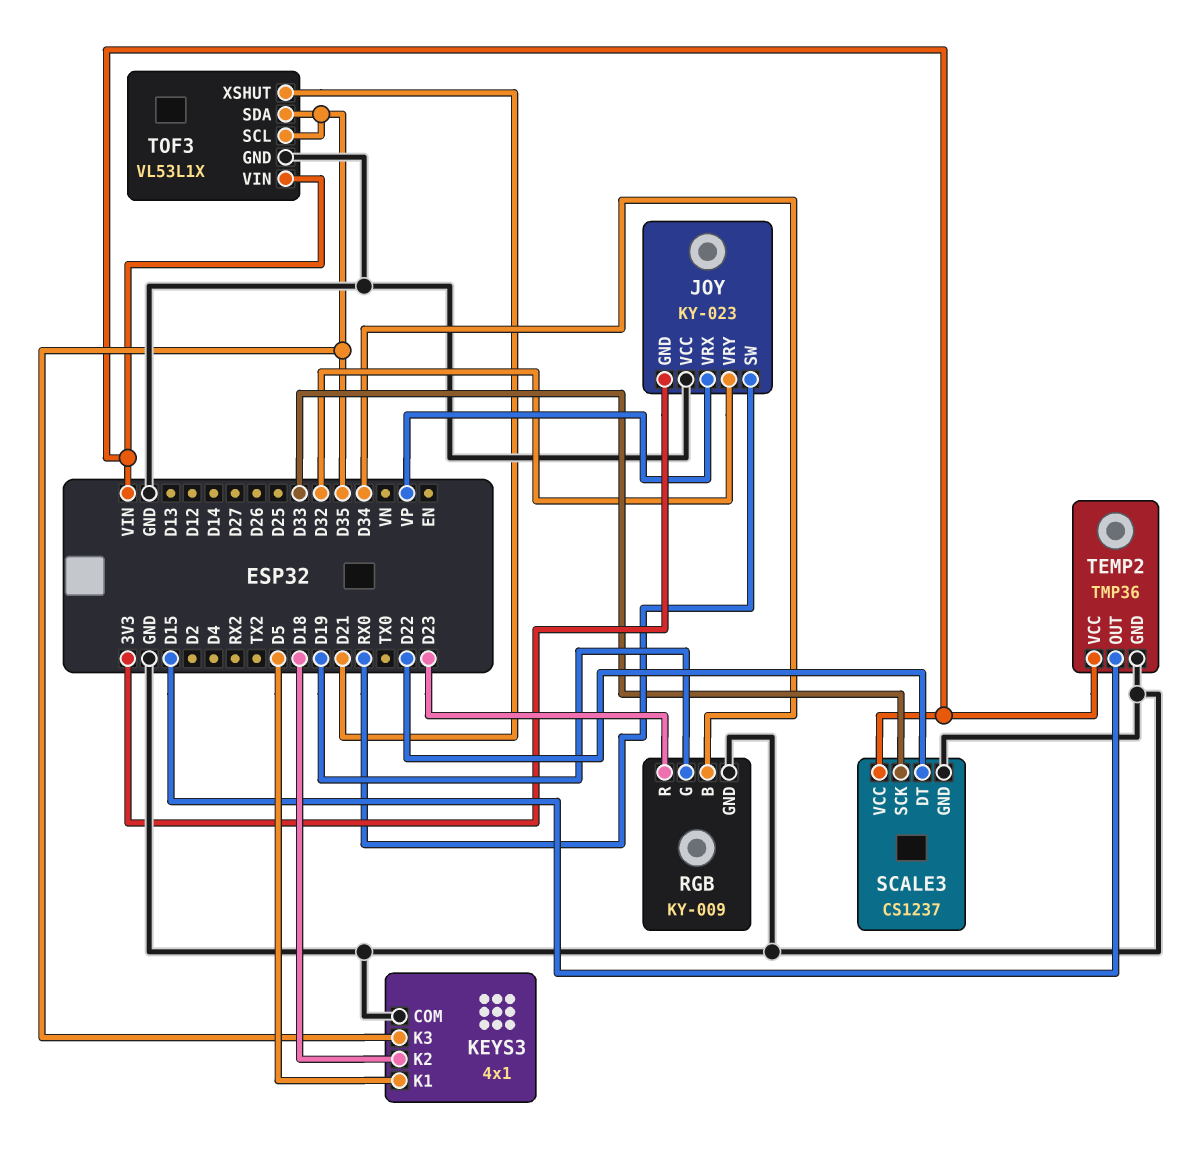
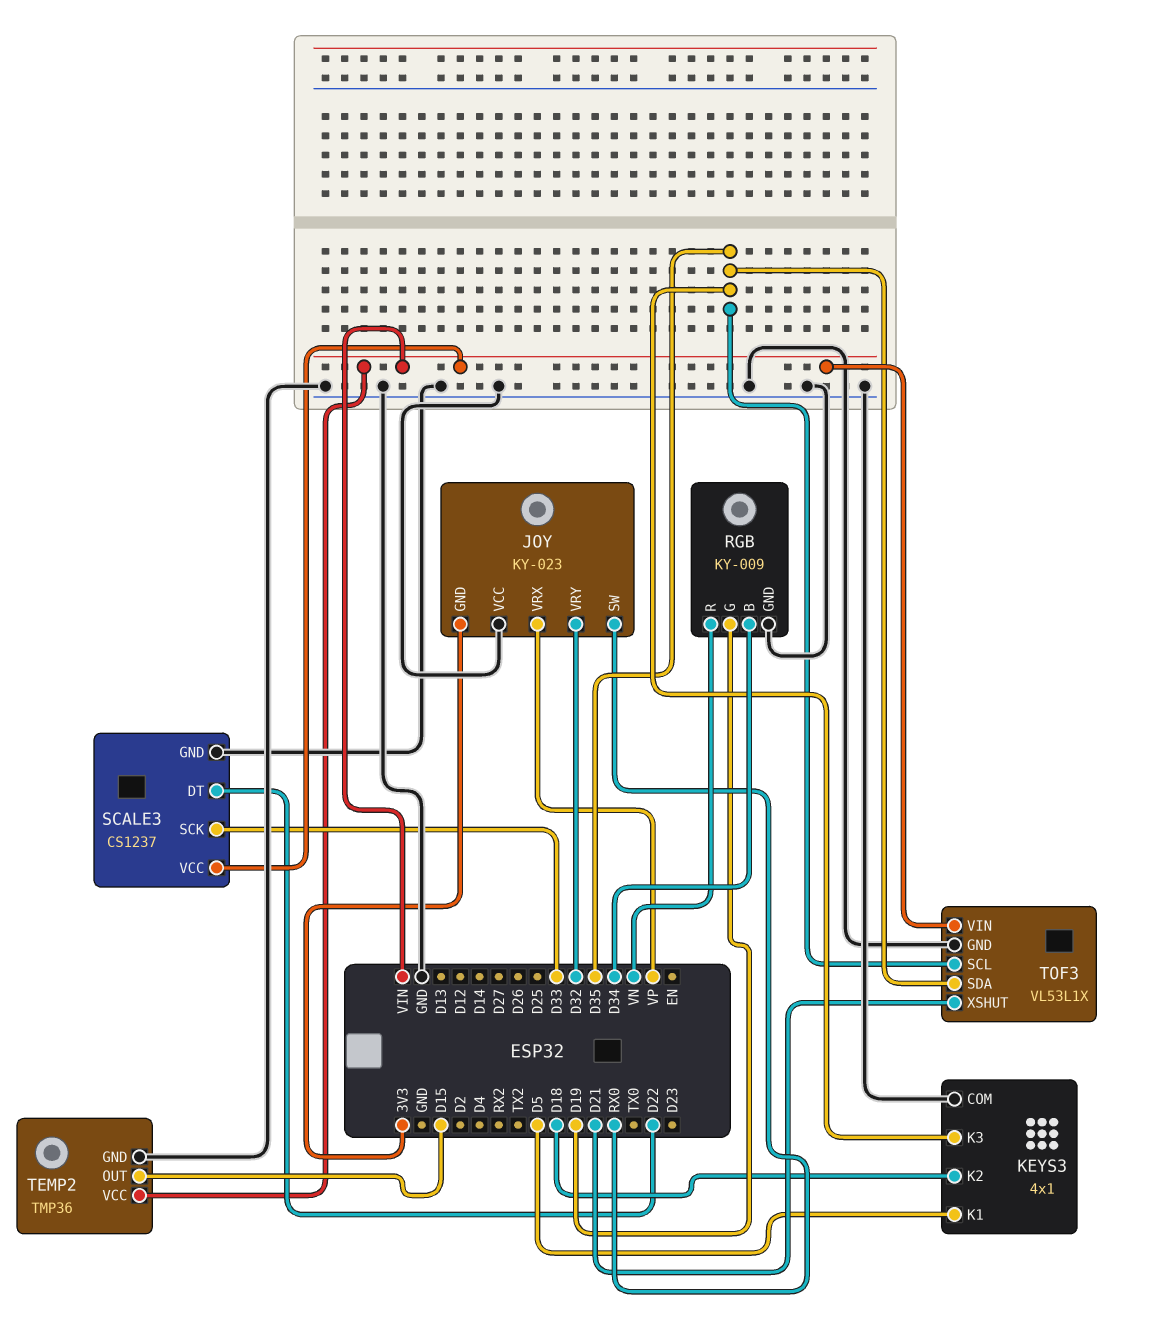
RGB pin R: D23 -> VN

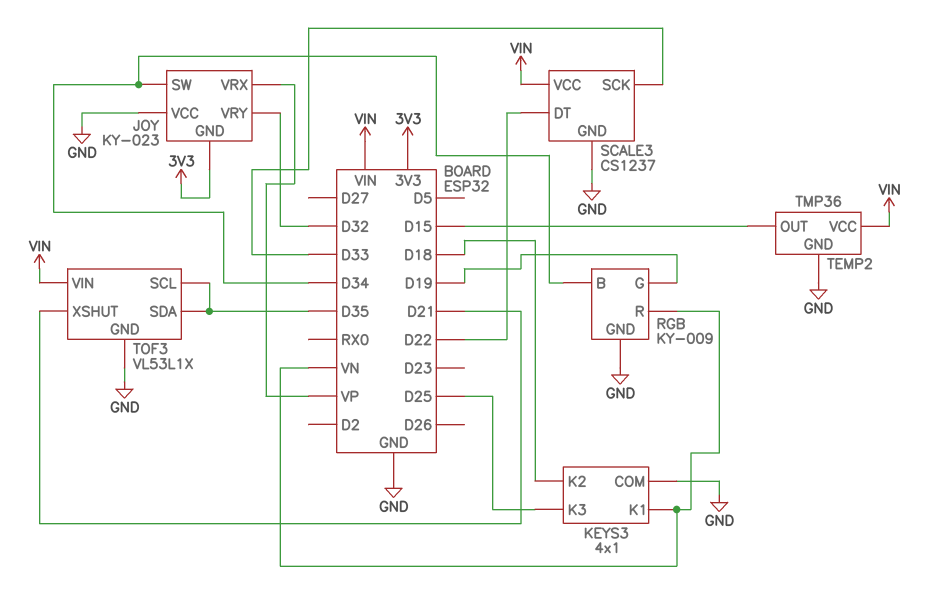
JOY pin SW: RX0 -> D34
KEYS3 pin K1: D5 -> VN
KEYS3 pin K3: D35 -> D25

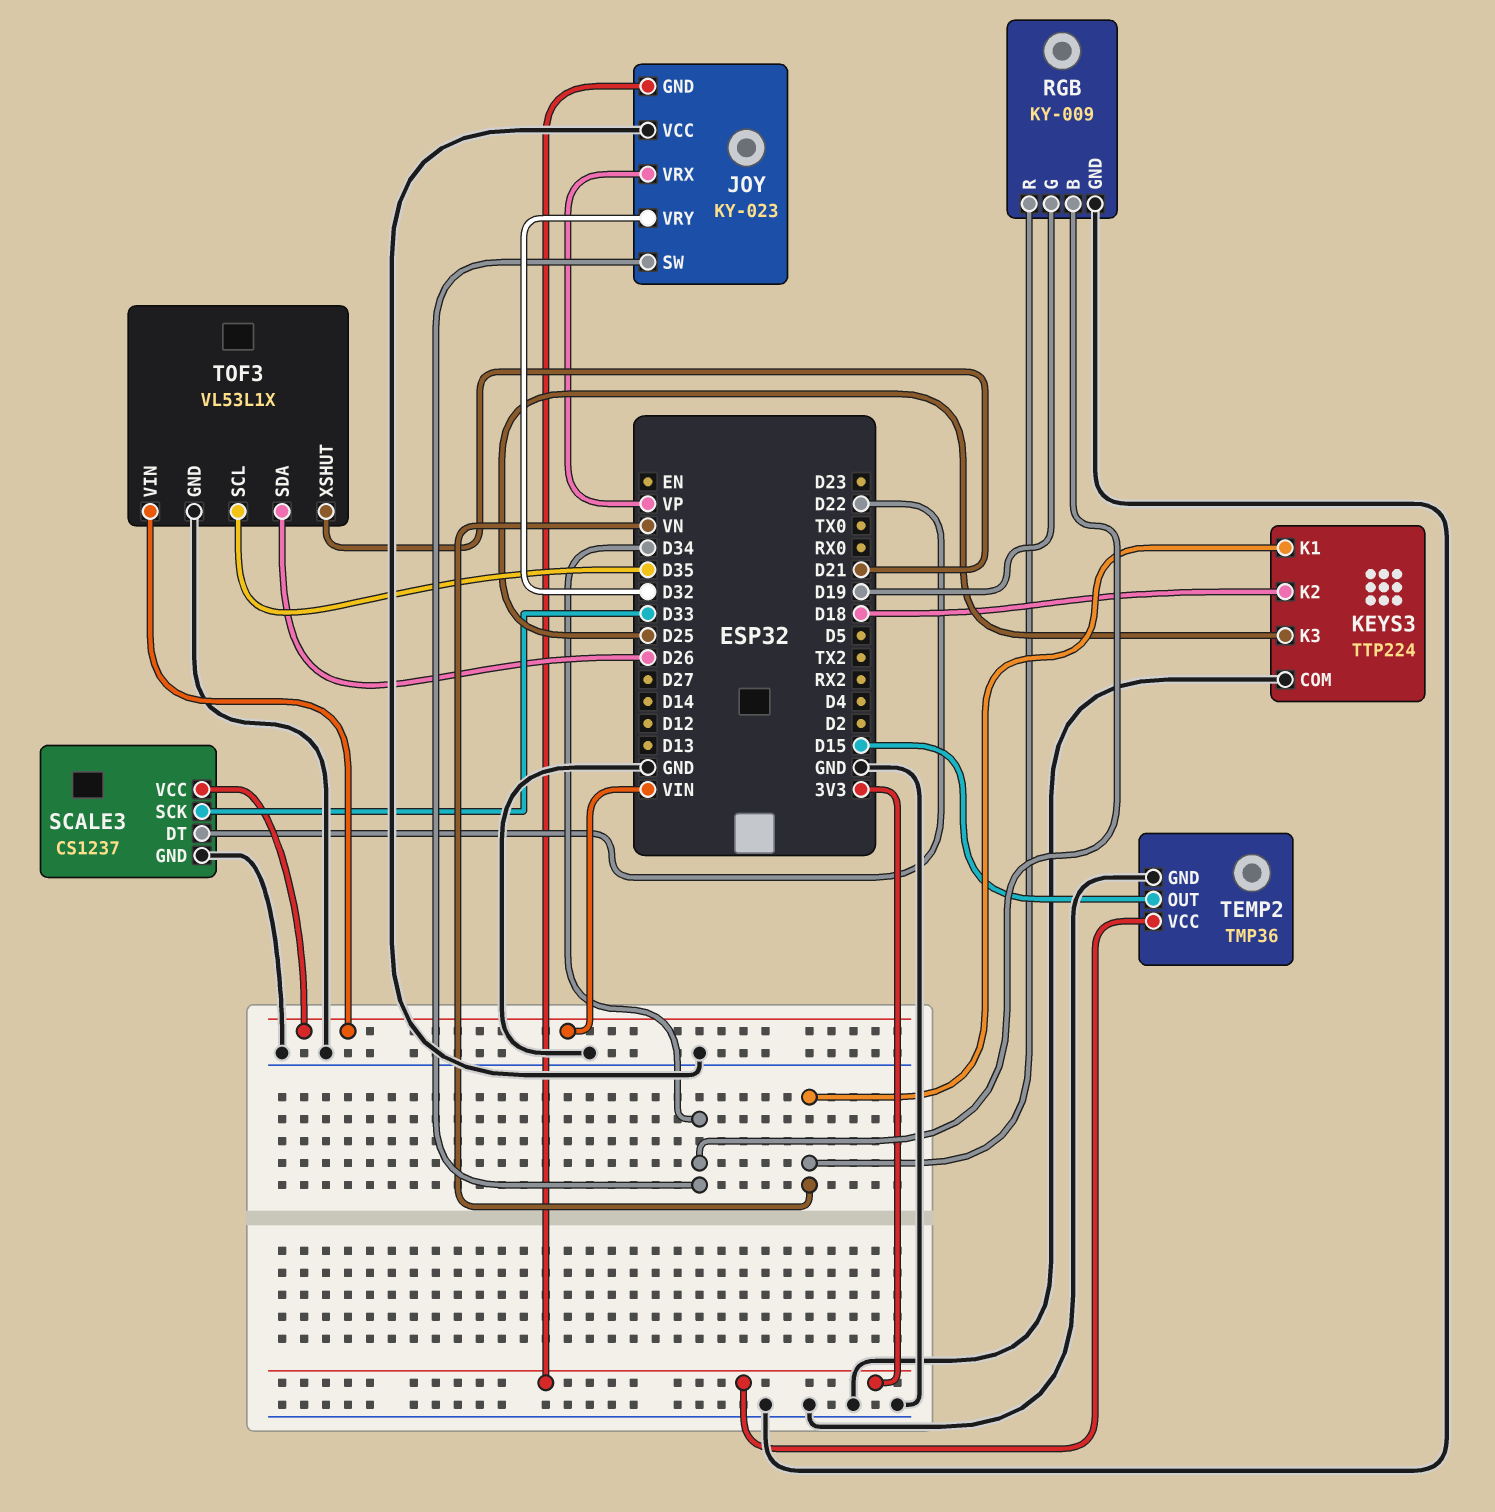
KEYS3: 4x1 -> TTP224
TEMP2 pin VCC: VIN -> 3V3
TOF3 pin SDA: D35 -> D26

